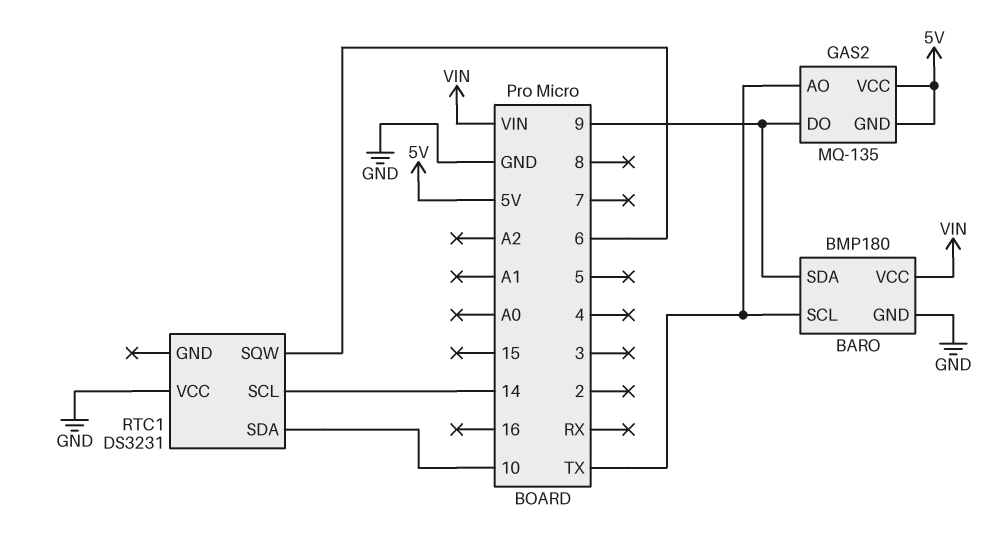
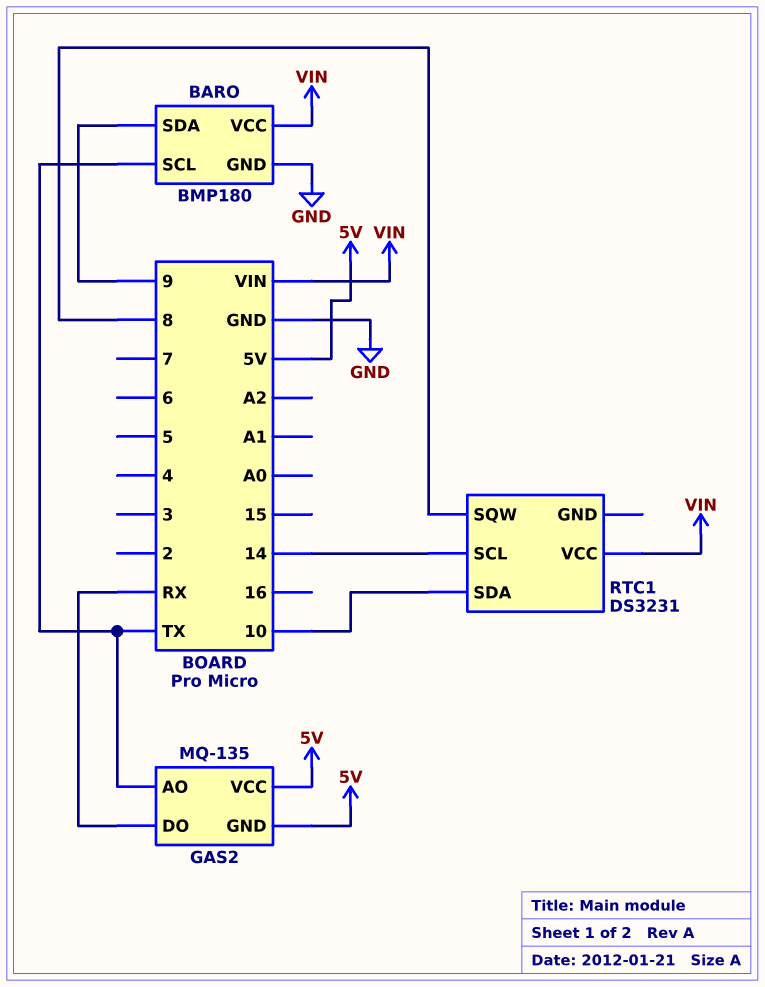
GAS2 pin DO: 9 -> RX
RTC1 pin SQW: 6 -> 8
RTC1 pin VCC: GND -> VIN

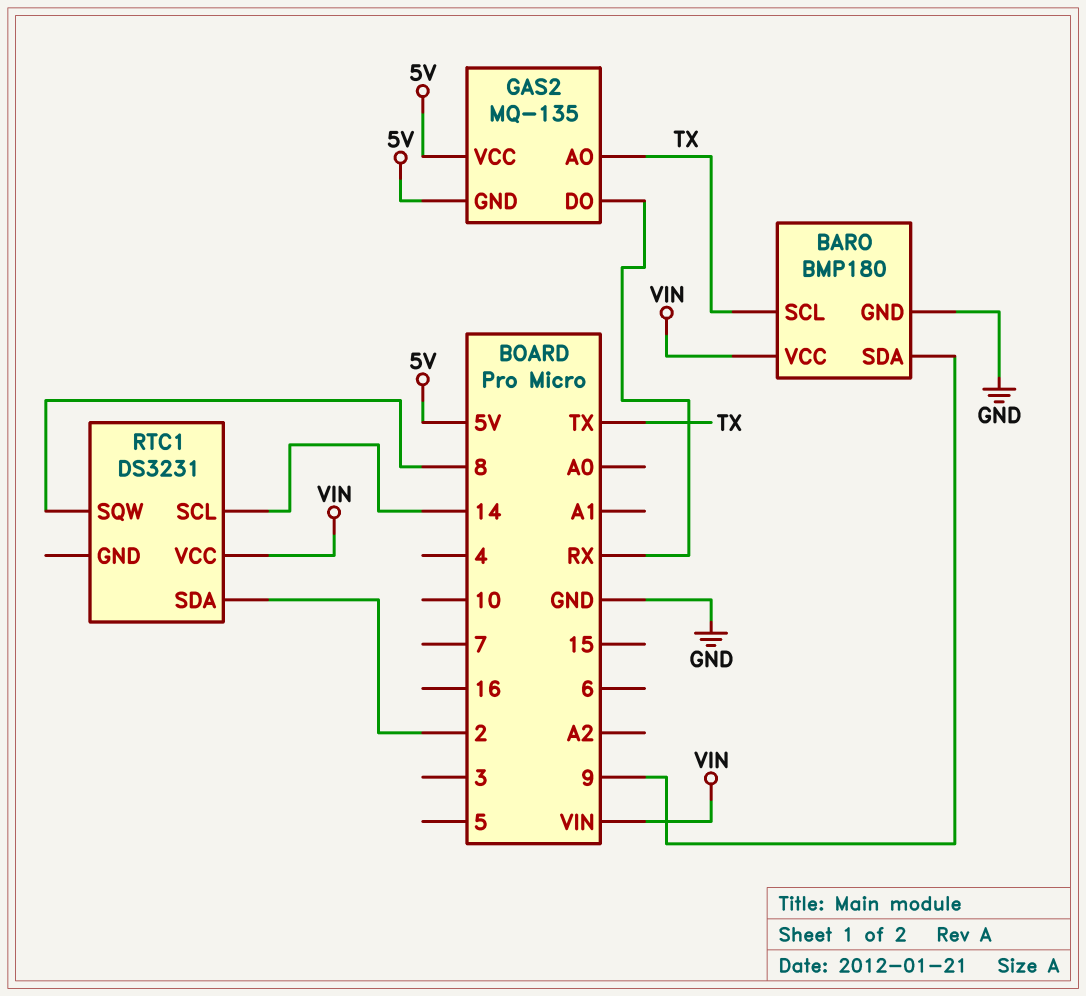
RTC1 pin SDA: 10 -> 2

